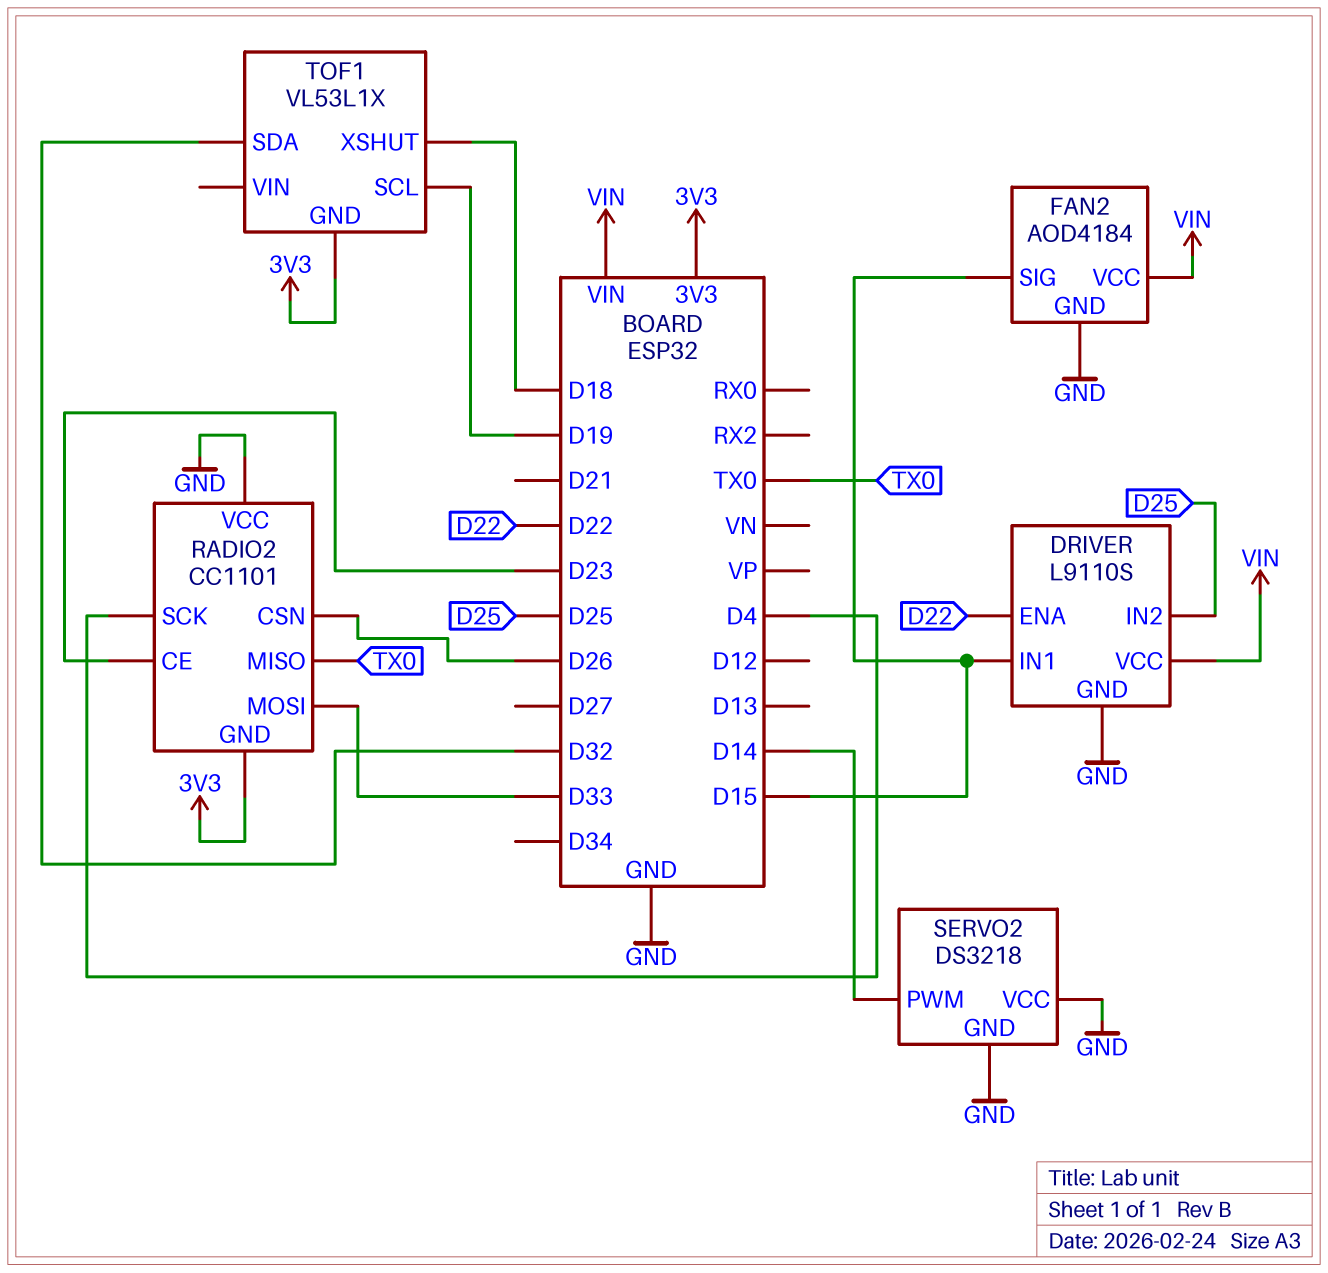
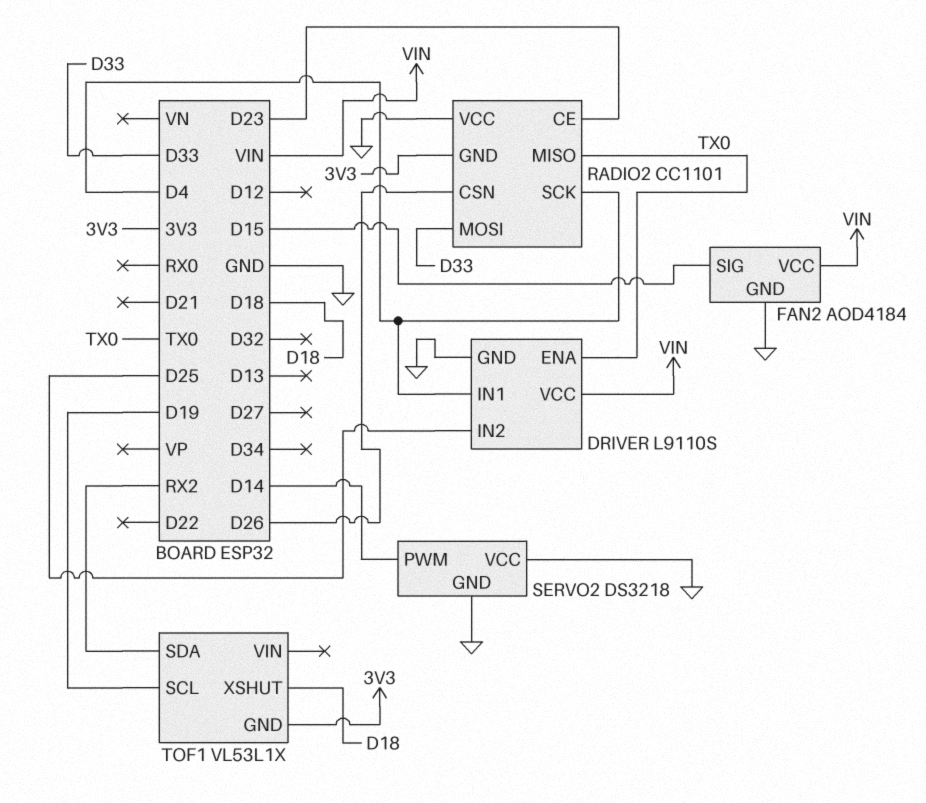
DRIVER pin ENA: D22 -> TX0
DRIVER pin IN1: D15 -> D4
TOF1 pin SDA: D32 -> RX2

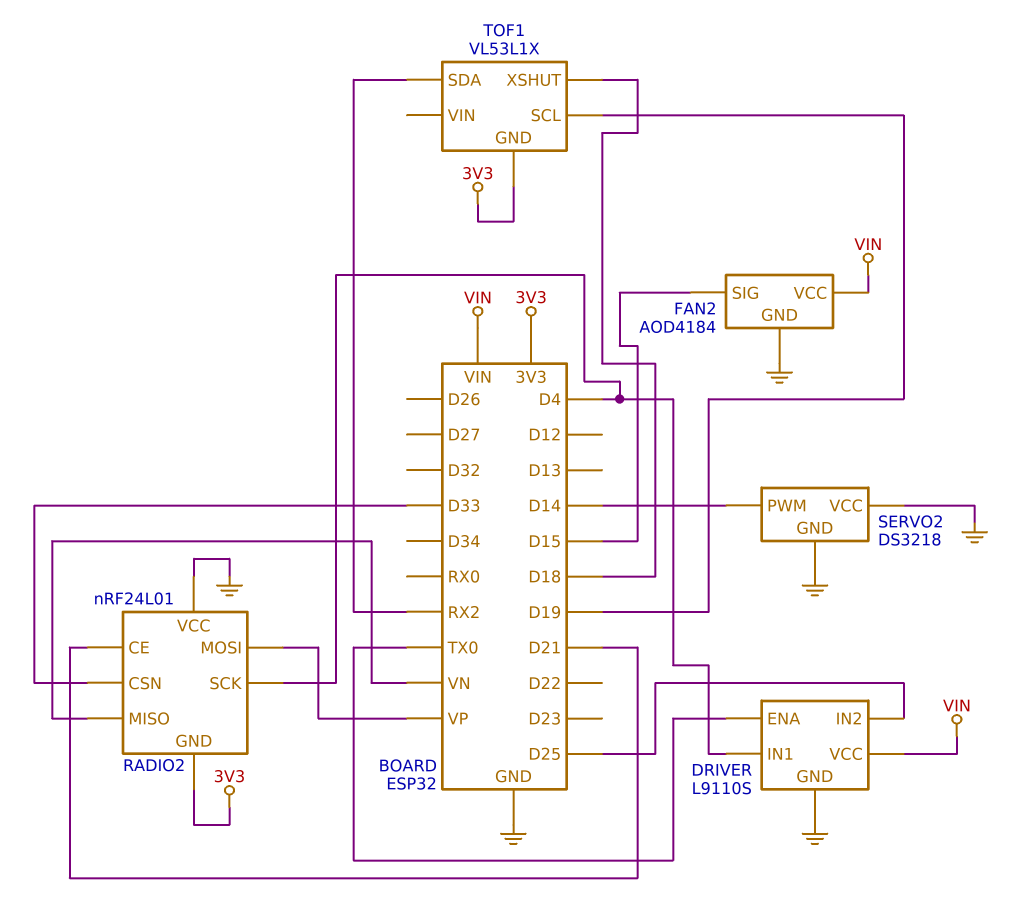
RADIO2: CC1101 -> nRF24L01
RADIO2 pin CE: D23 -> D21
RADIO2 pin CSN: D26 -> D33
RADIO2 pin MISO: TX0 -> VN
RADIO2 pin MOSI: D33 -> VP

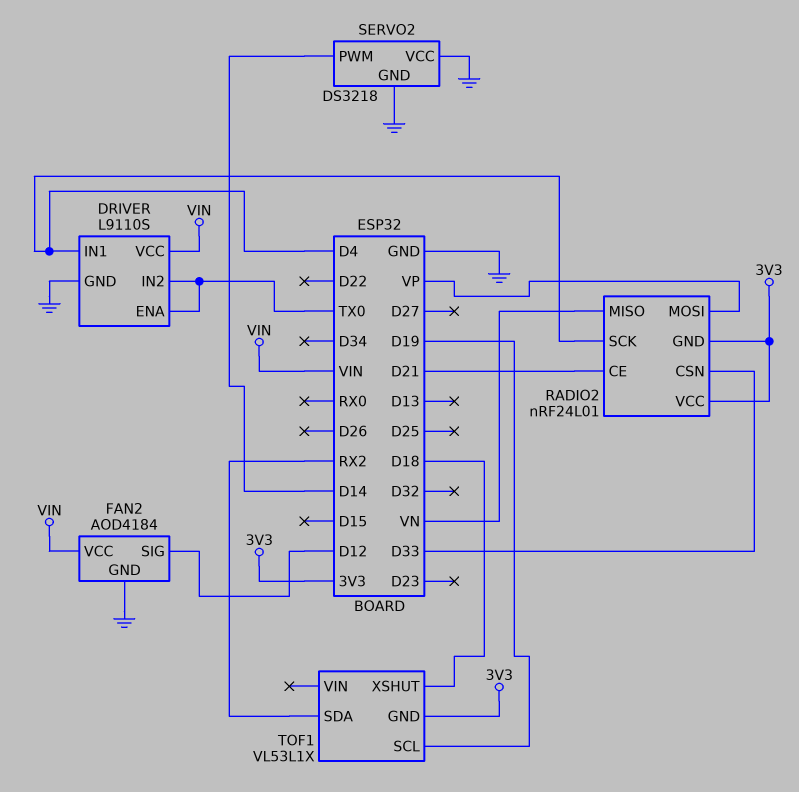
DRIVER pin IN2: D25 -> TX0
FAN2 pin SIG: D15 -> D12
RADIO2 pin VCC: GND -> 3V3

